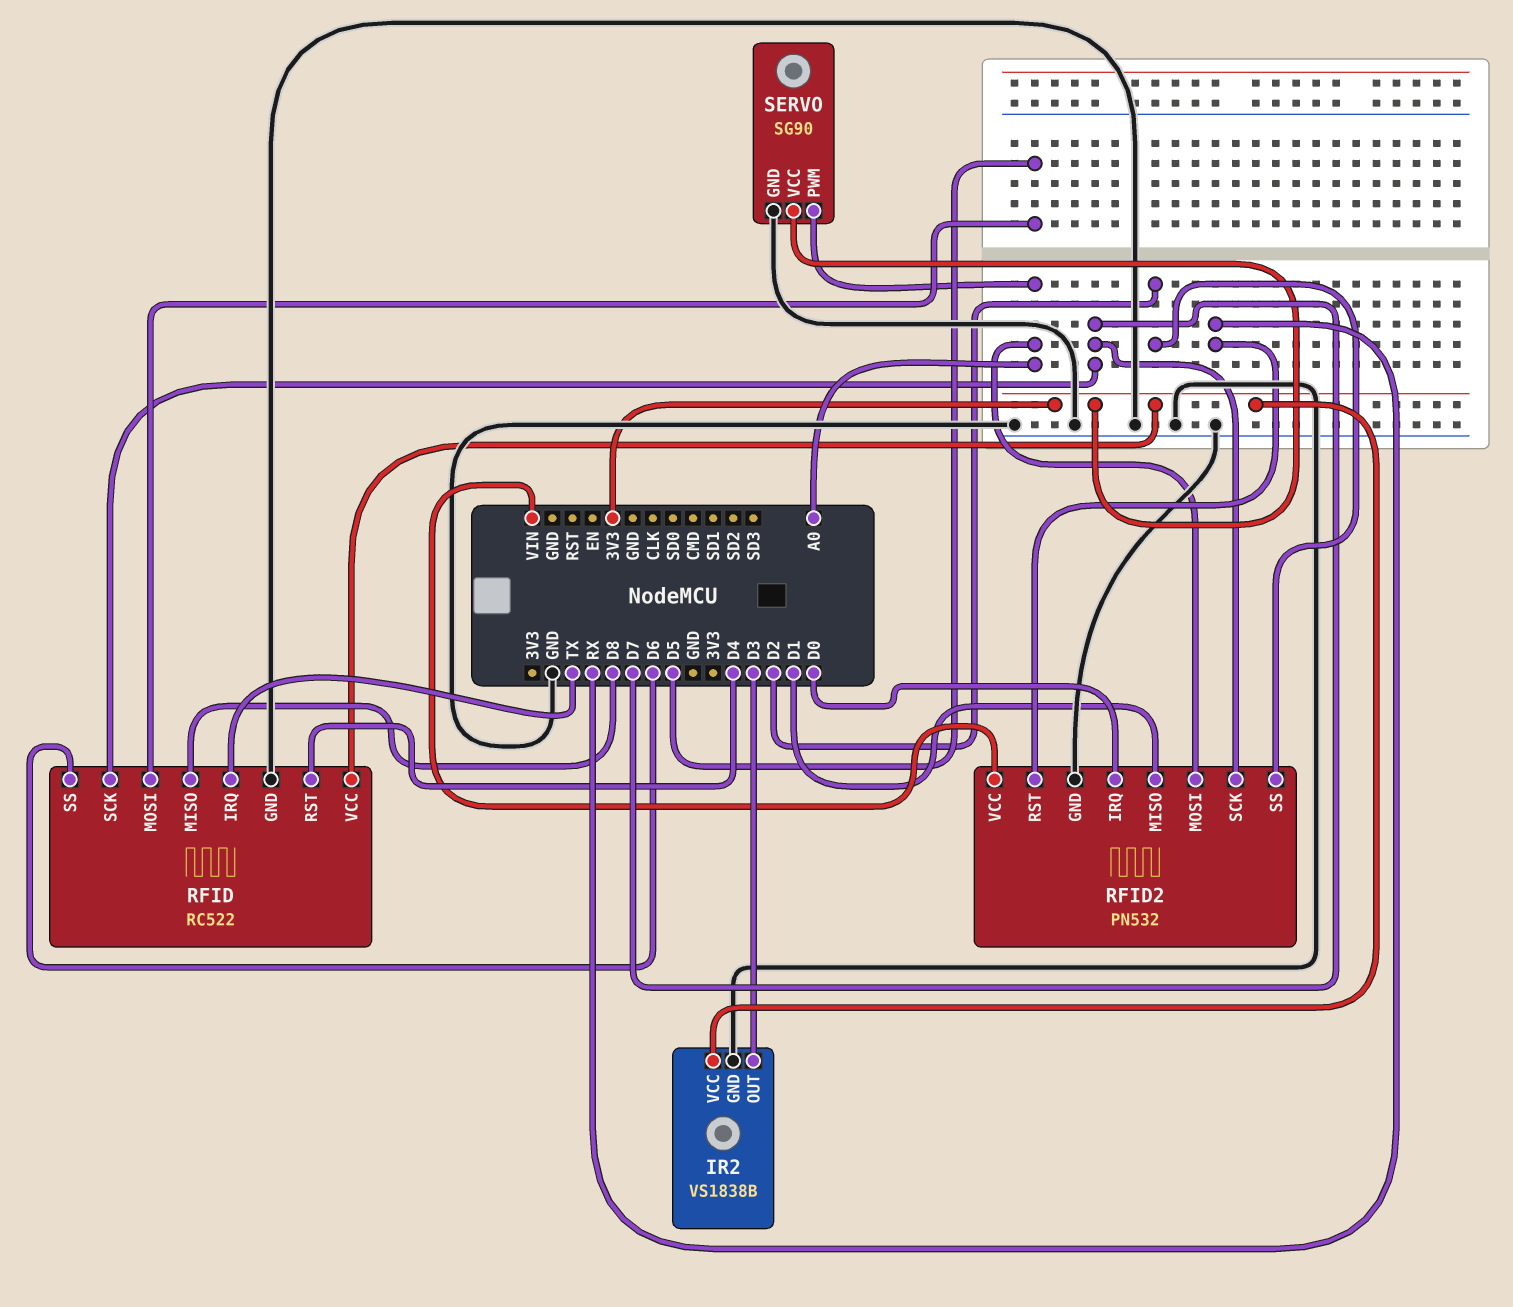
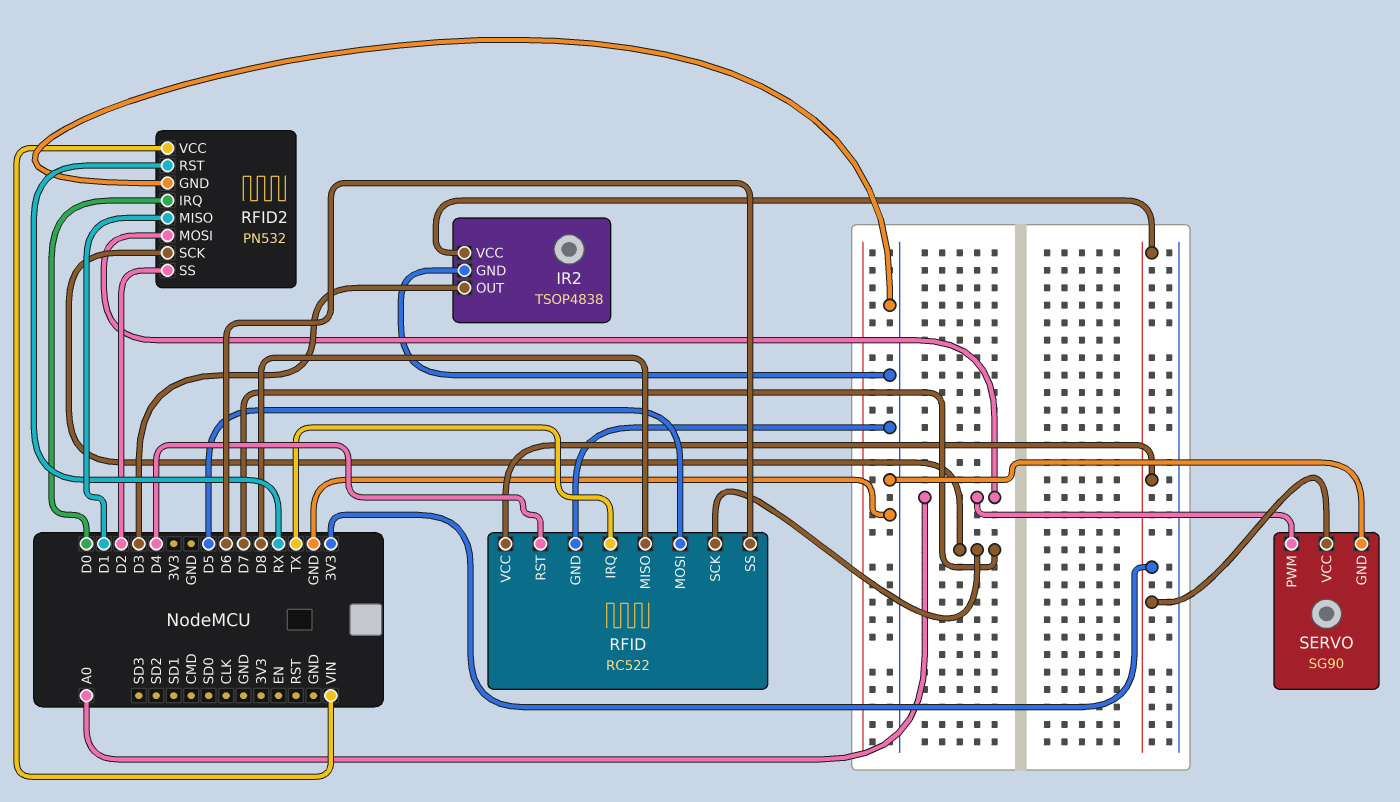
IR2: VS1838B -> TSOP4838

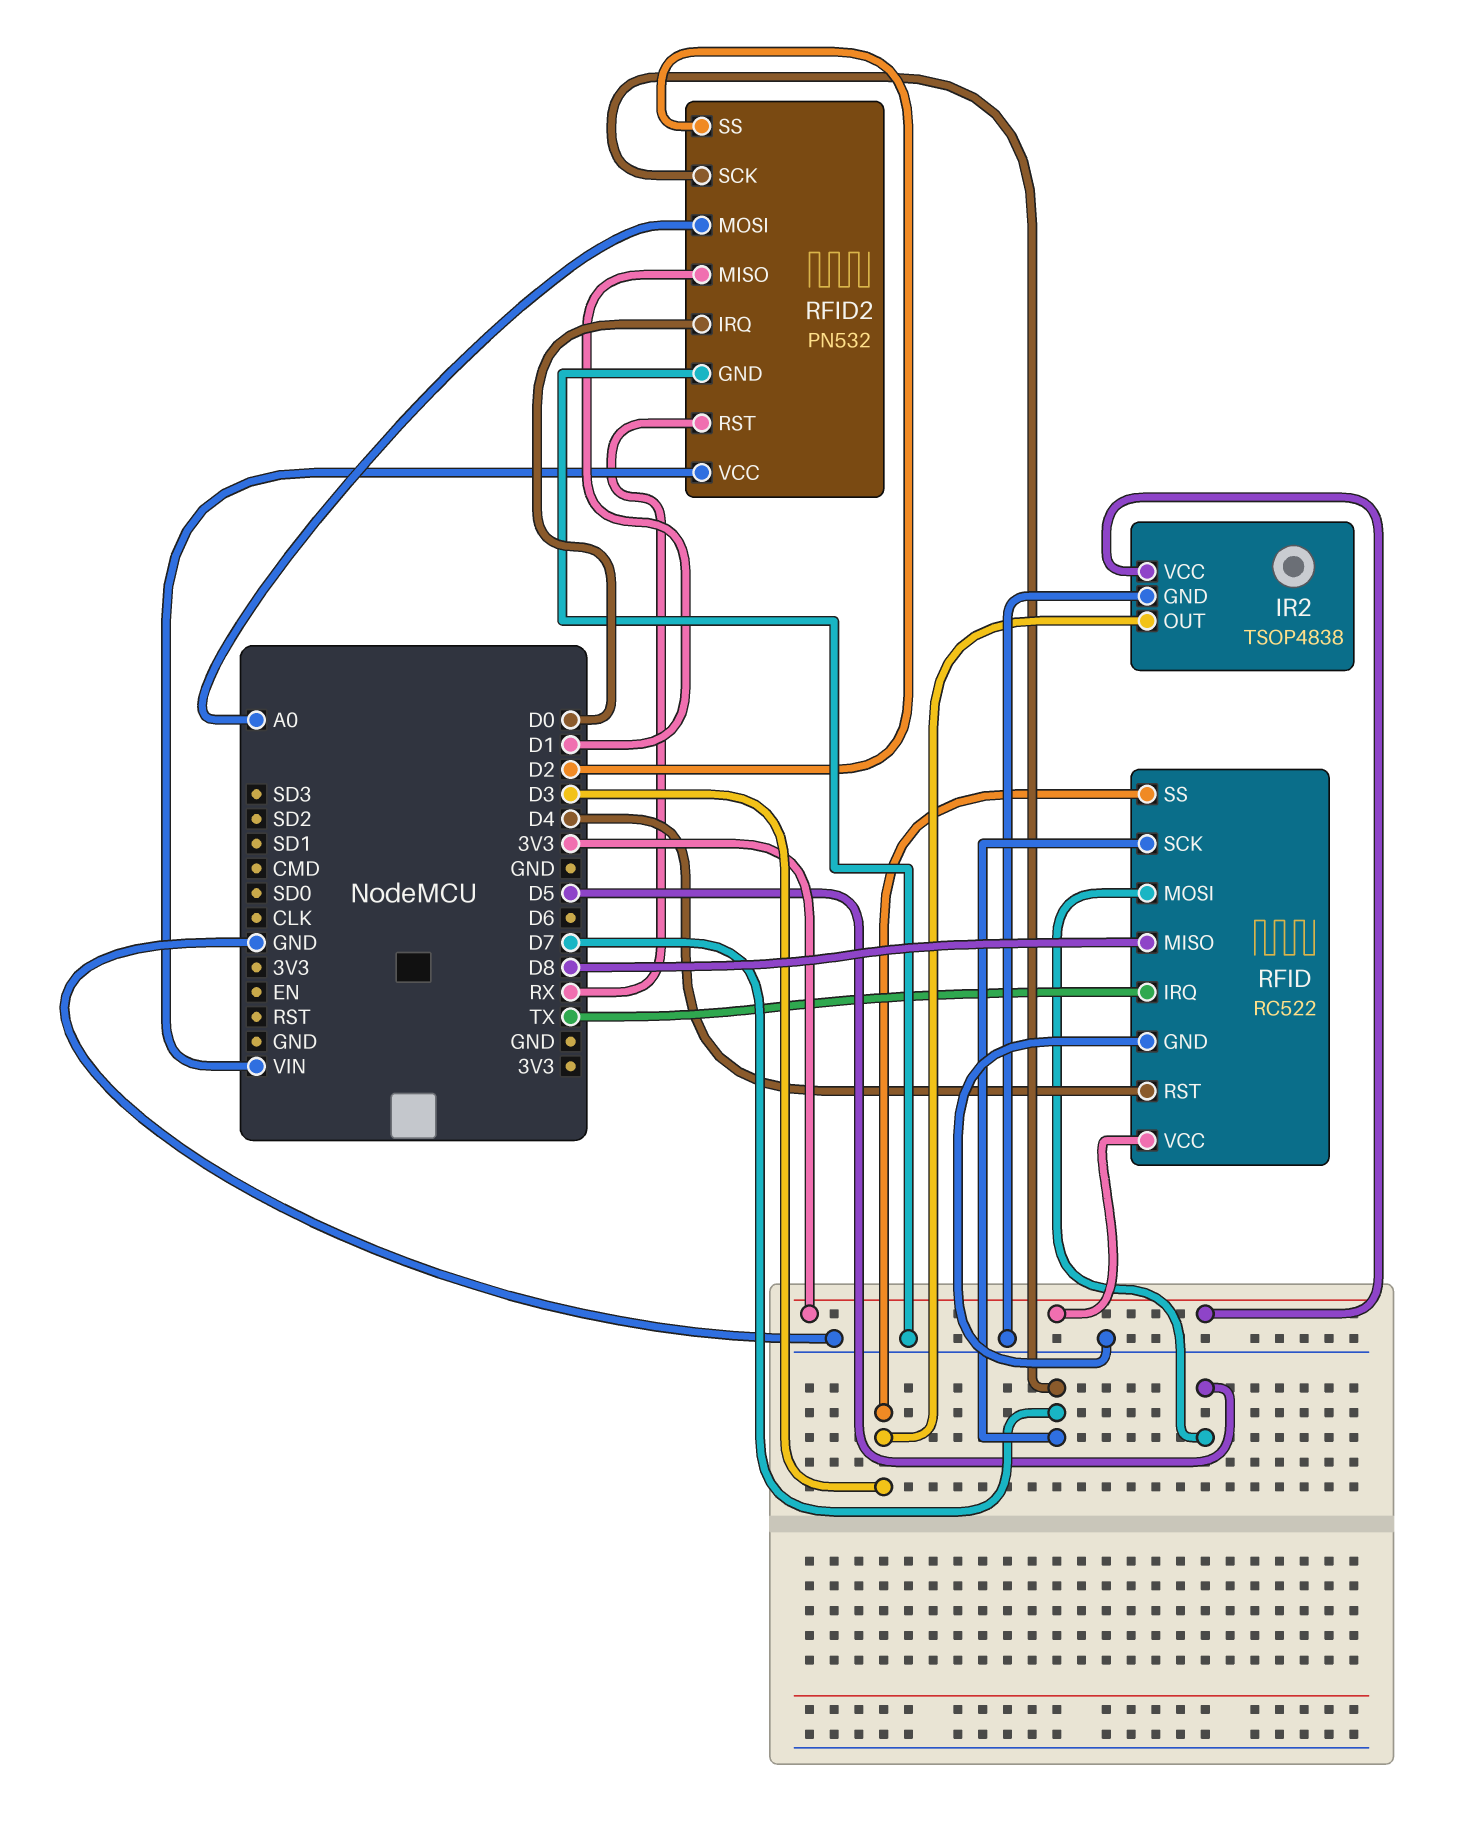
RFID pin SS: D6 -> D3
SERVO: SG90 -> none
SERVO pin GND: GND -> none
SERVO pin PWM: A0 -> none
SERVO pin VCC: 3V3 -> none

